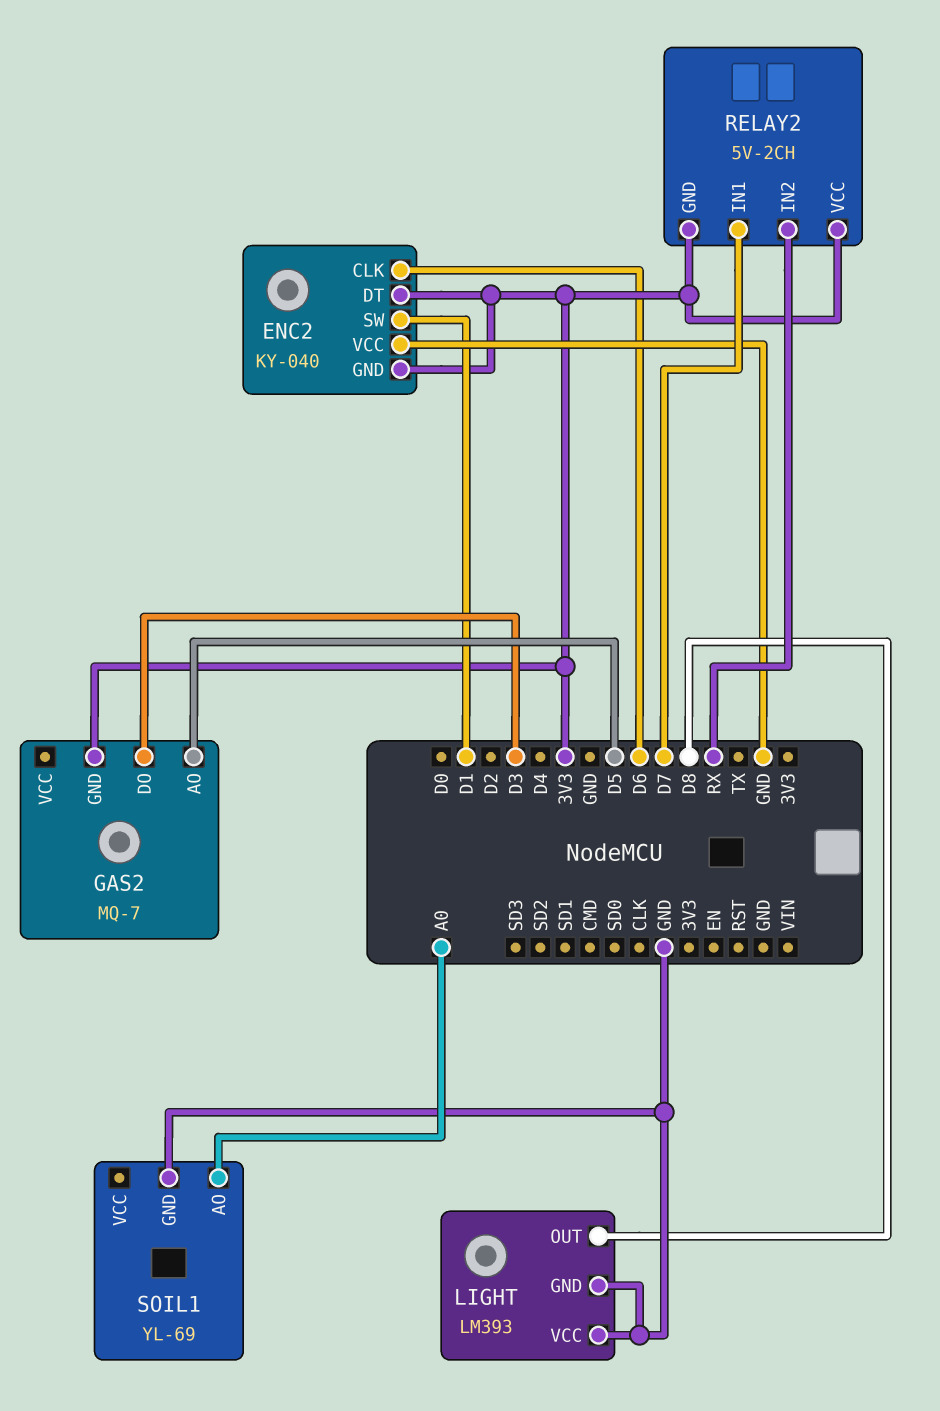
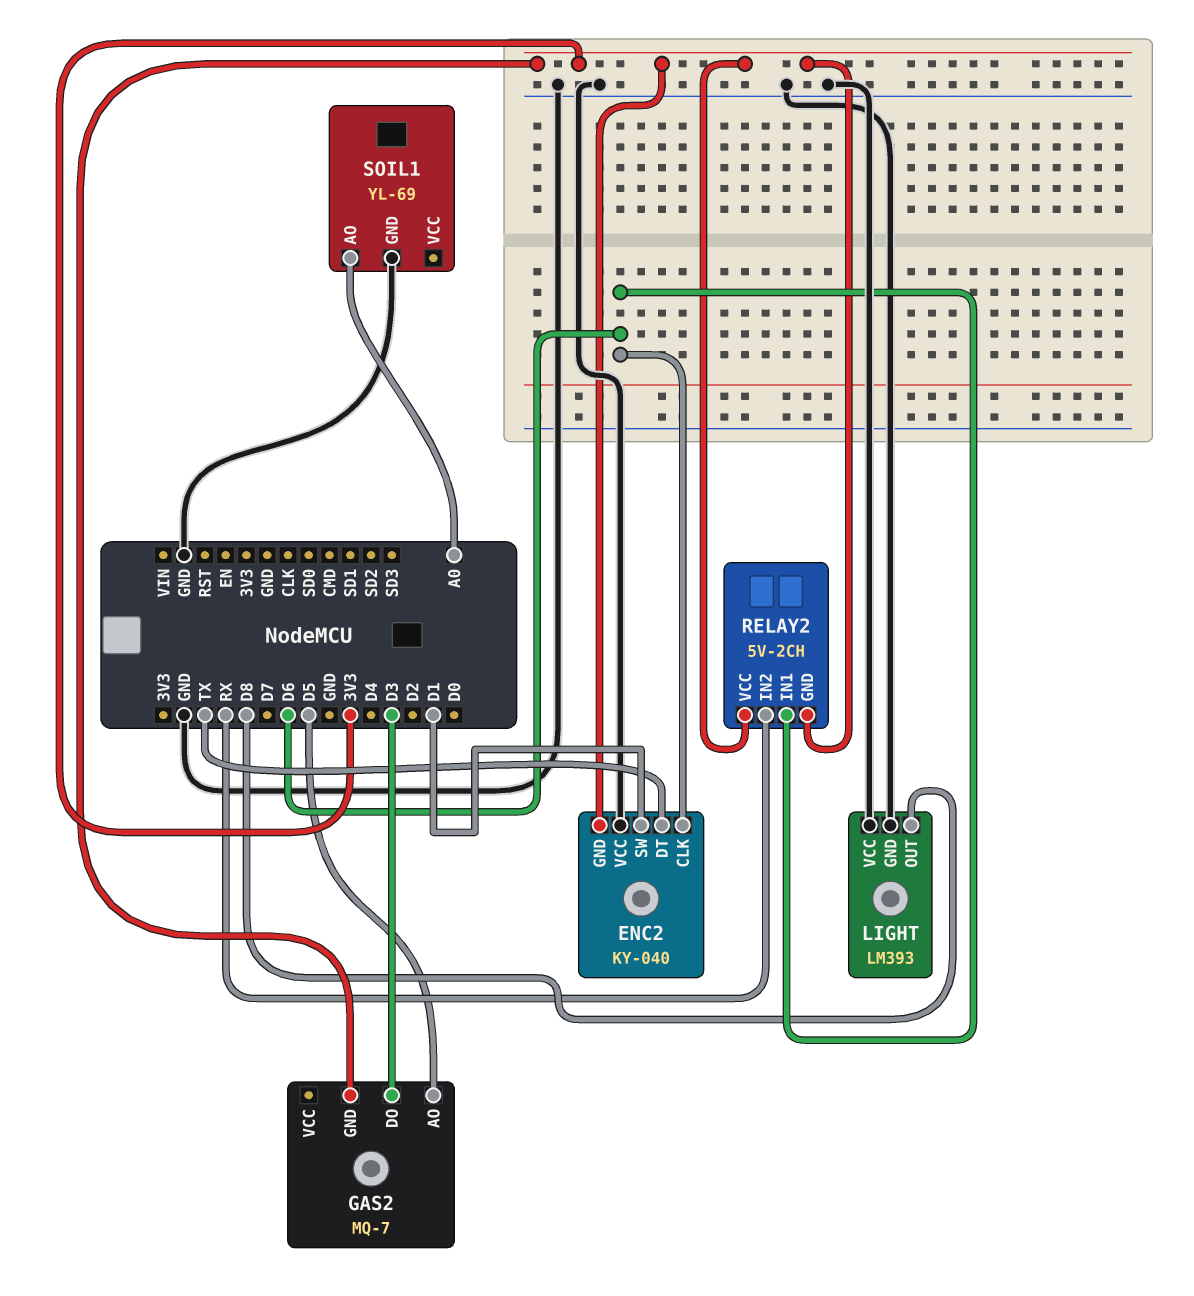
ENC2 pin DT: 3V3 -> TX
RELAY2 pin IN1: D7 -> D6

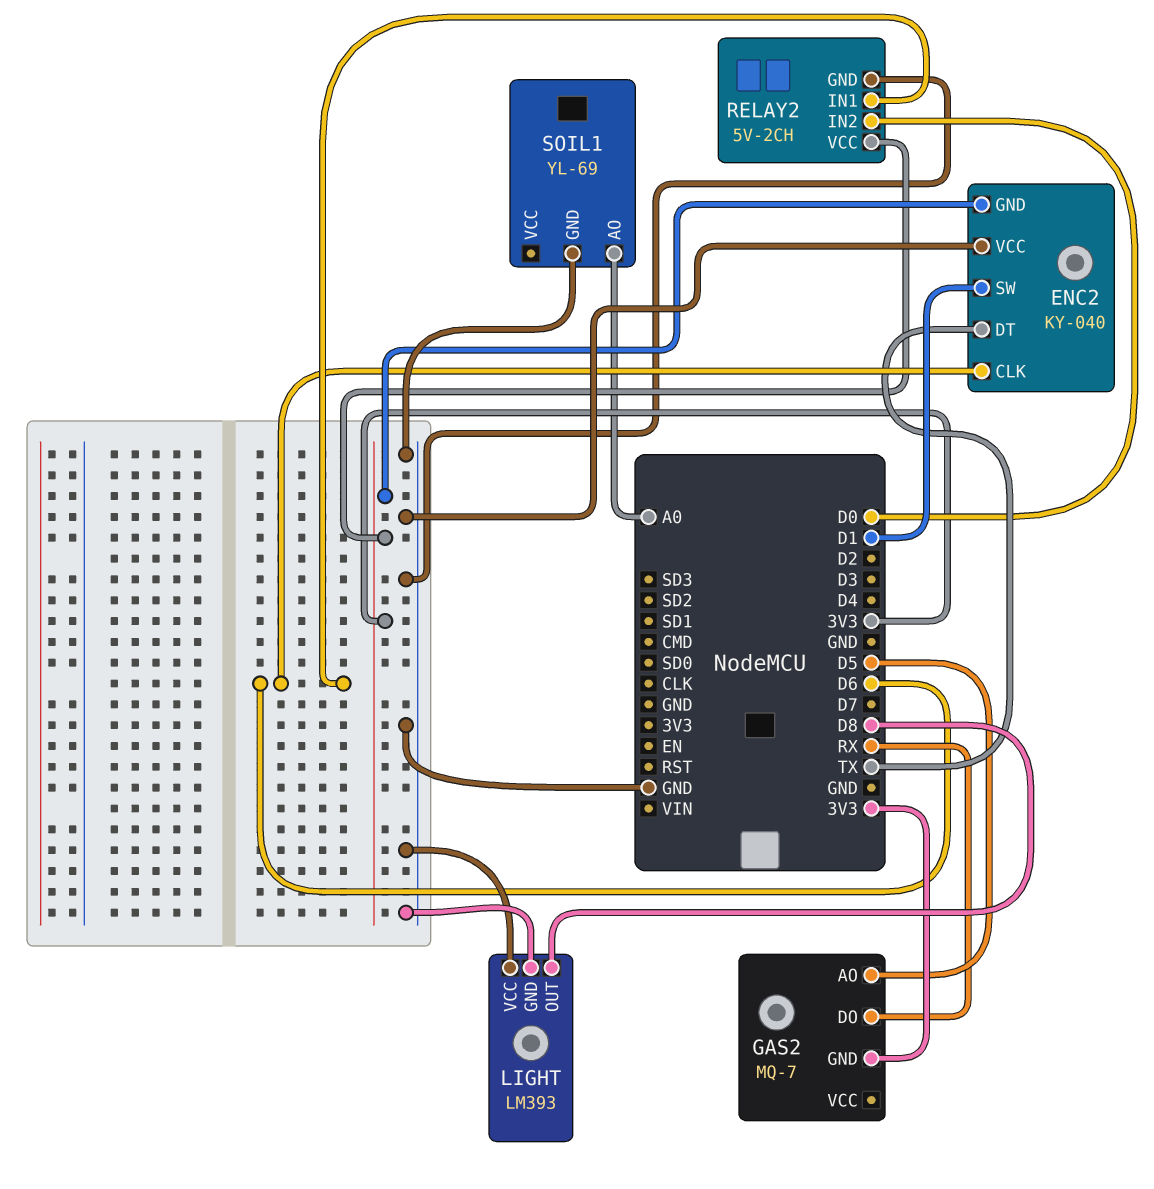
GAS2 pin DO: D3 -> RX
RELAY2 pin GND: 3V3 -> GND
RELAY2 pin IN2: RX -> D0

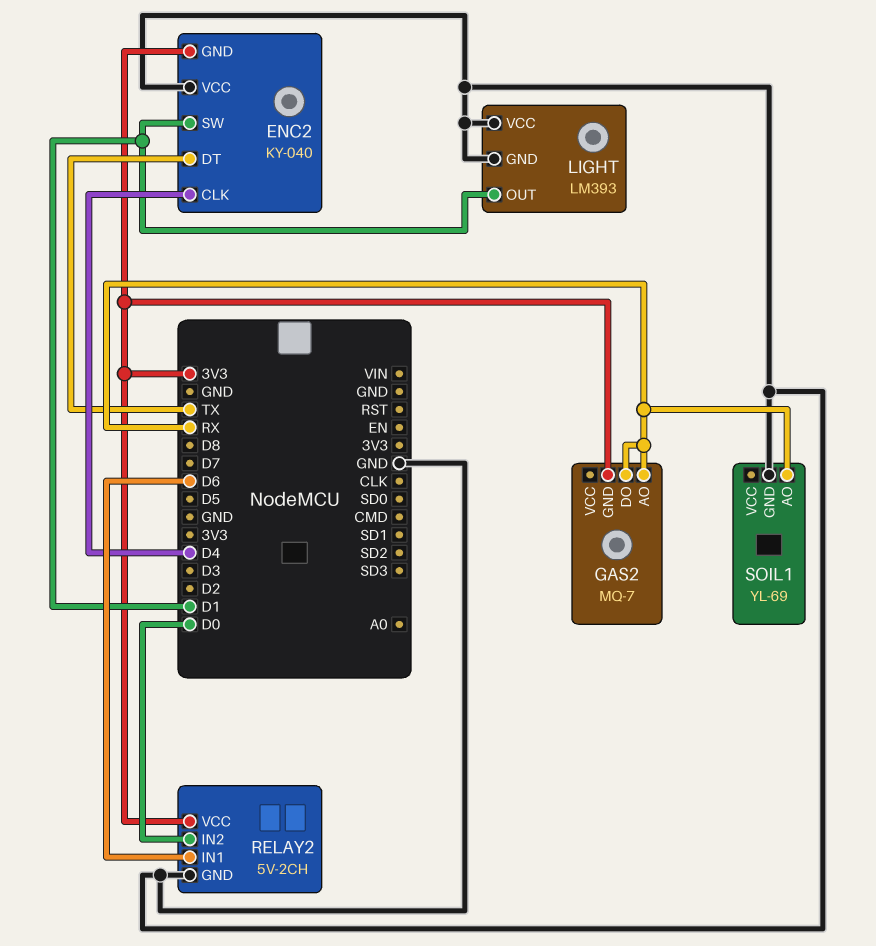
ENC2 pin CLK: D6 -> D4
GAS2 pin AO: D5 -> RX
LIGHT pin OUT: D8 -> D1
SOIL1 pin AO: A0 -> RX

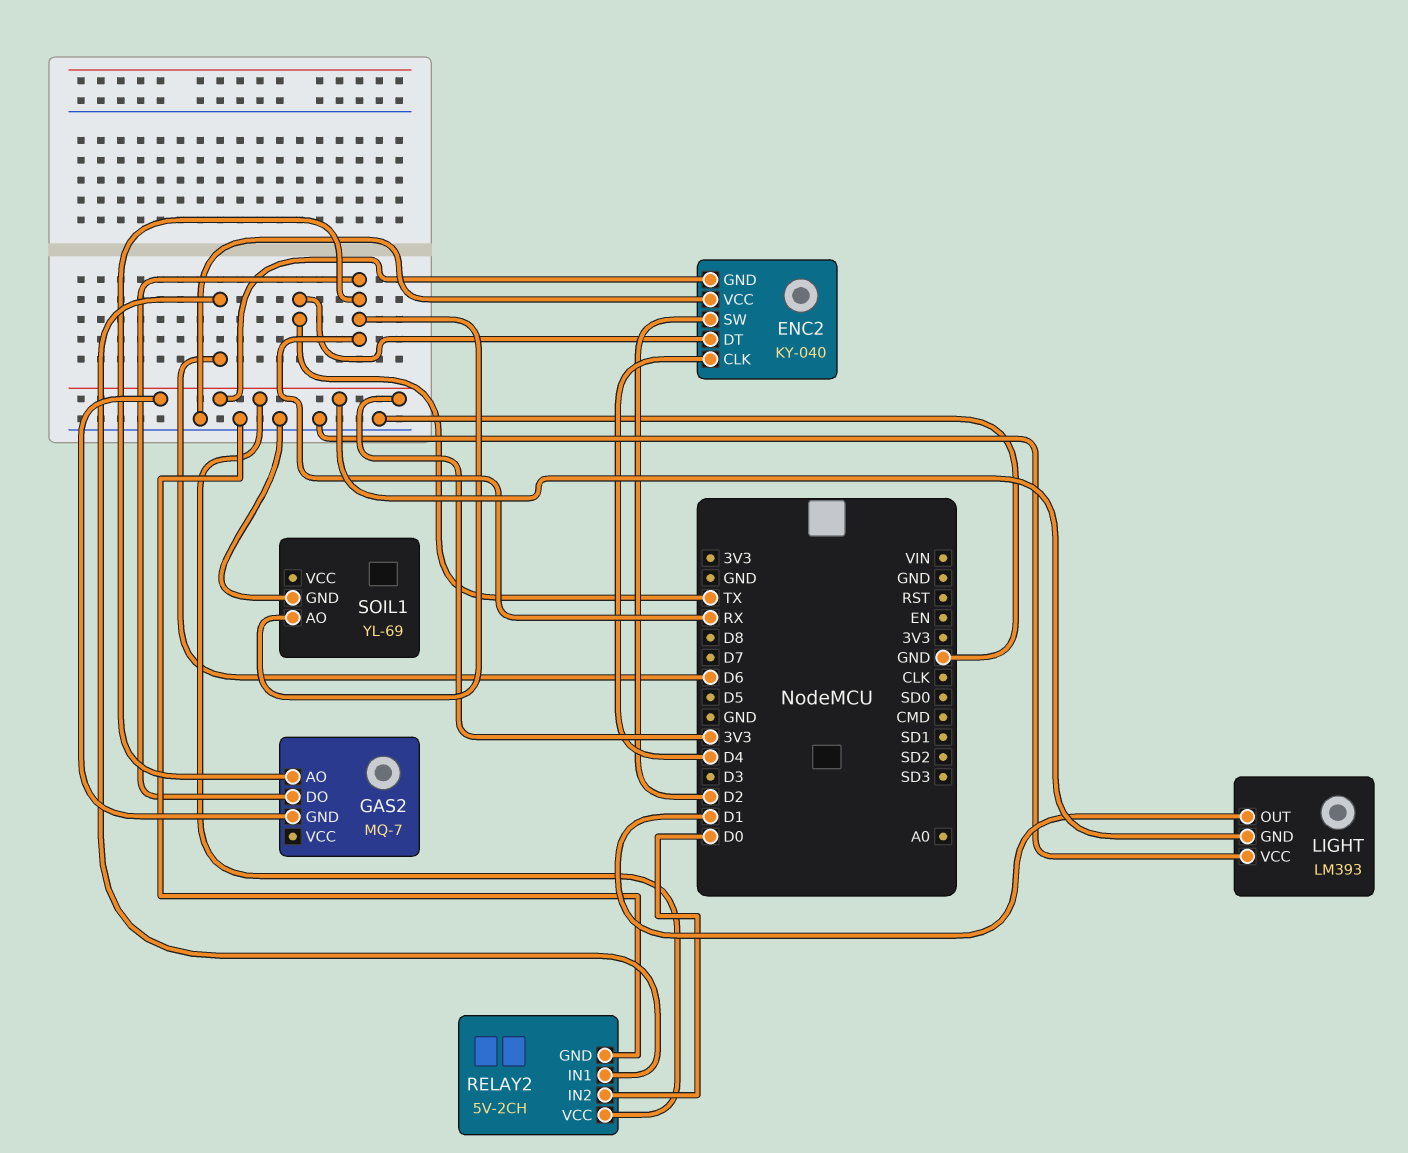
ENC2 pin SW: D1 -> D2
LIGHT pin GND: GND -> 3V3

